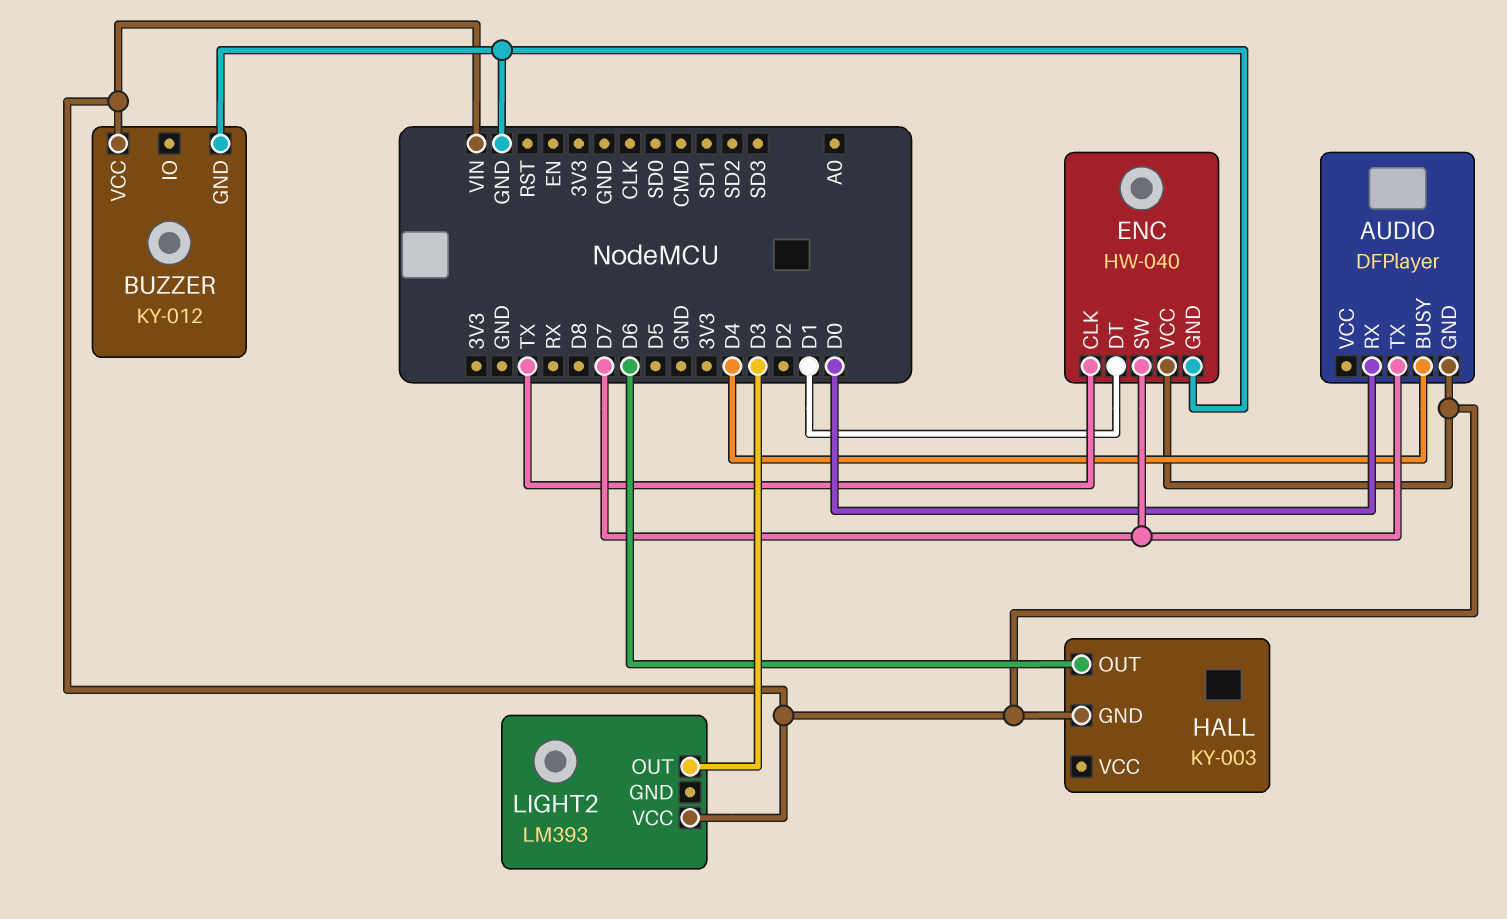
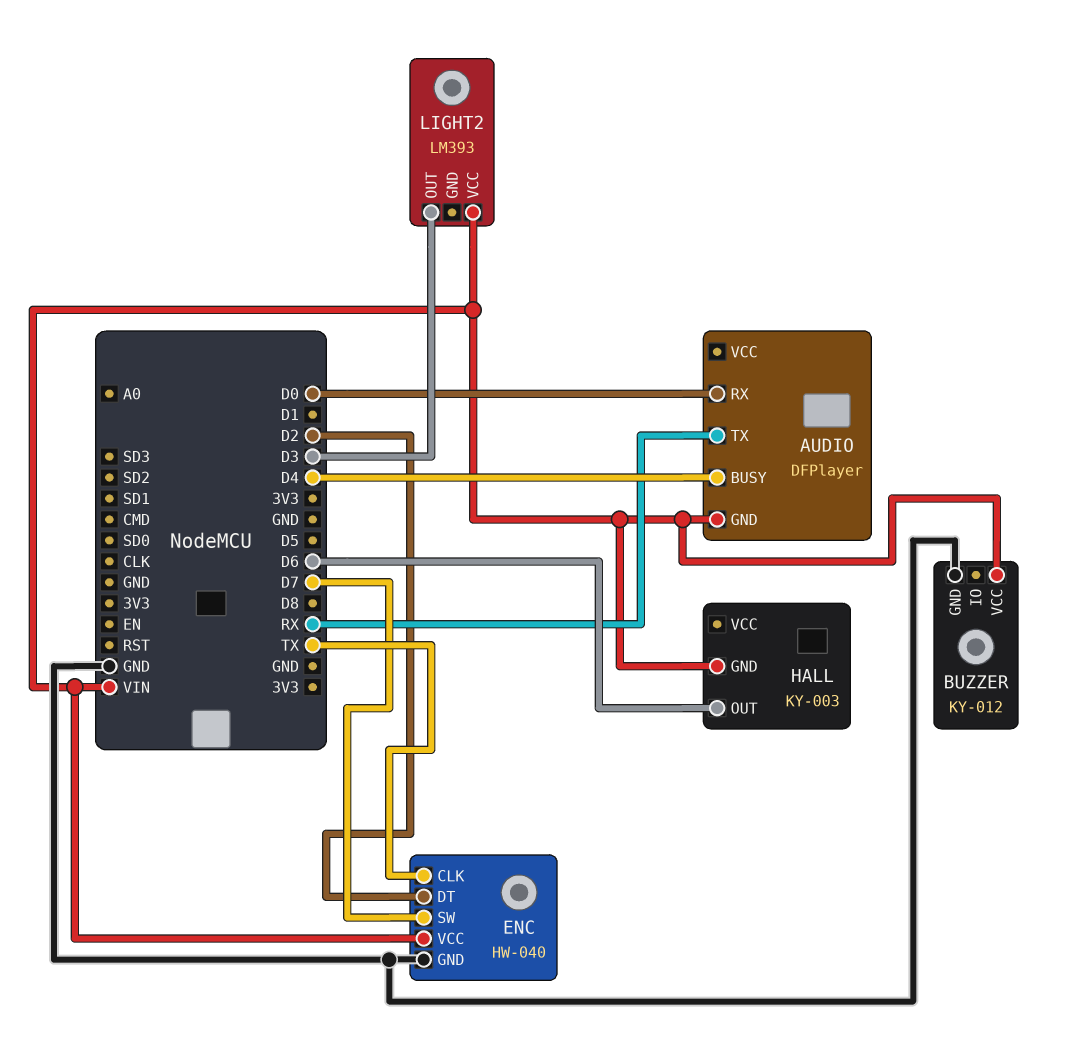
AUDIO pin TX: D7 -> RX
ENC pin DT: D1 -> D2

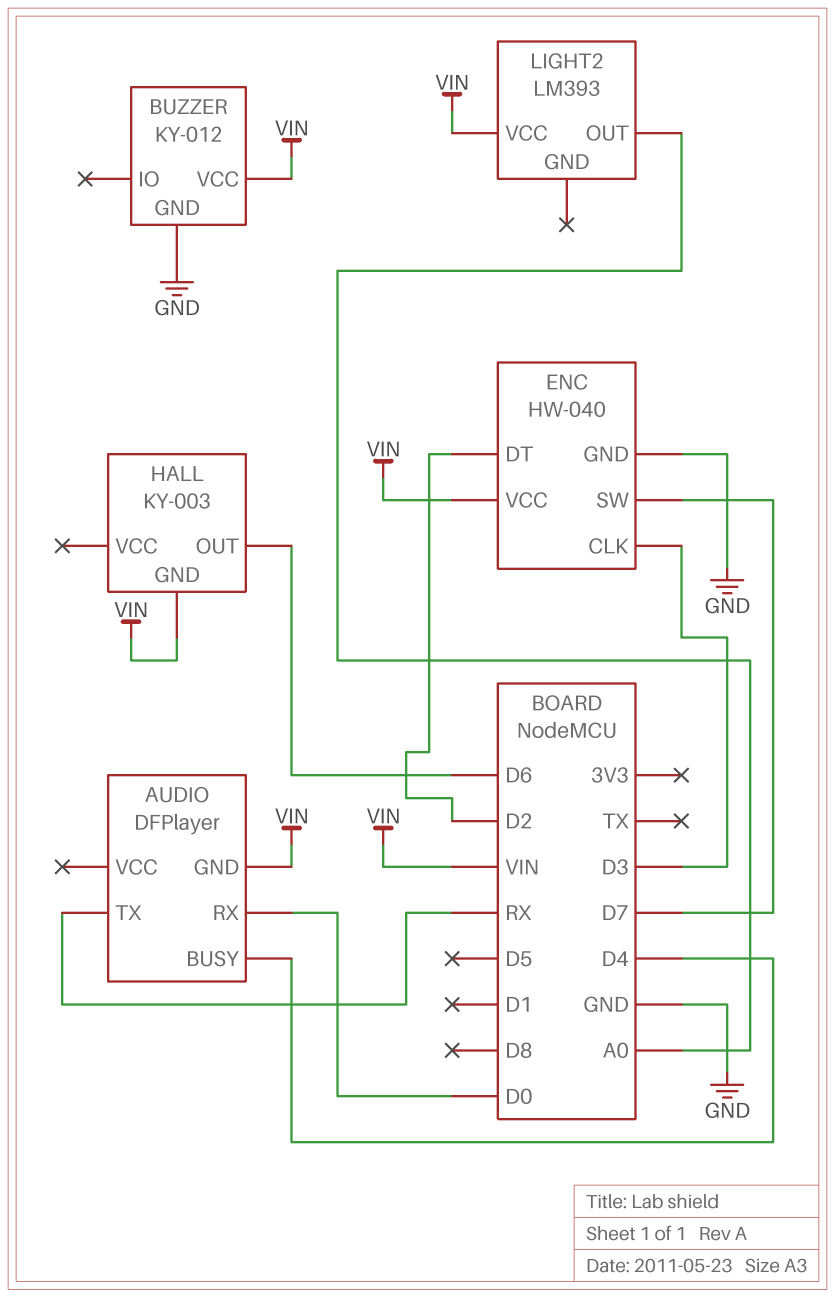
ENC pin CLK: TX -> D3
LIGHT2 pin OUT: D3 -> A0

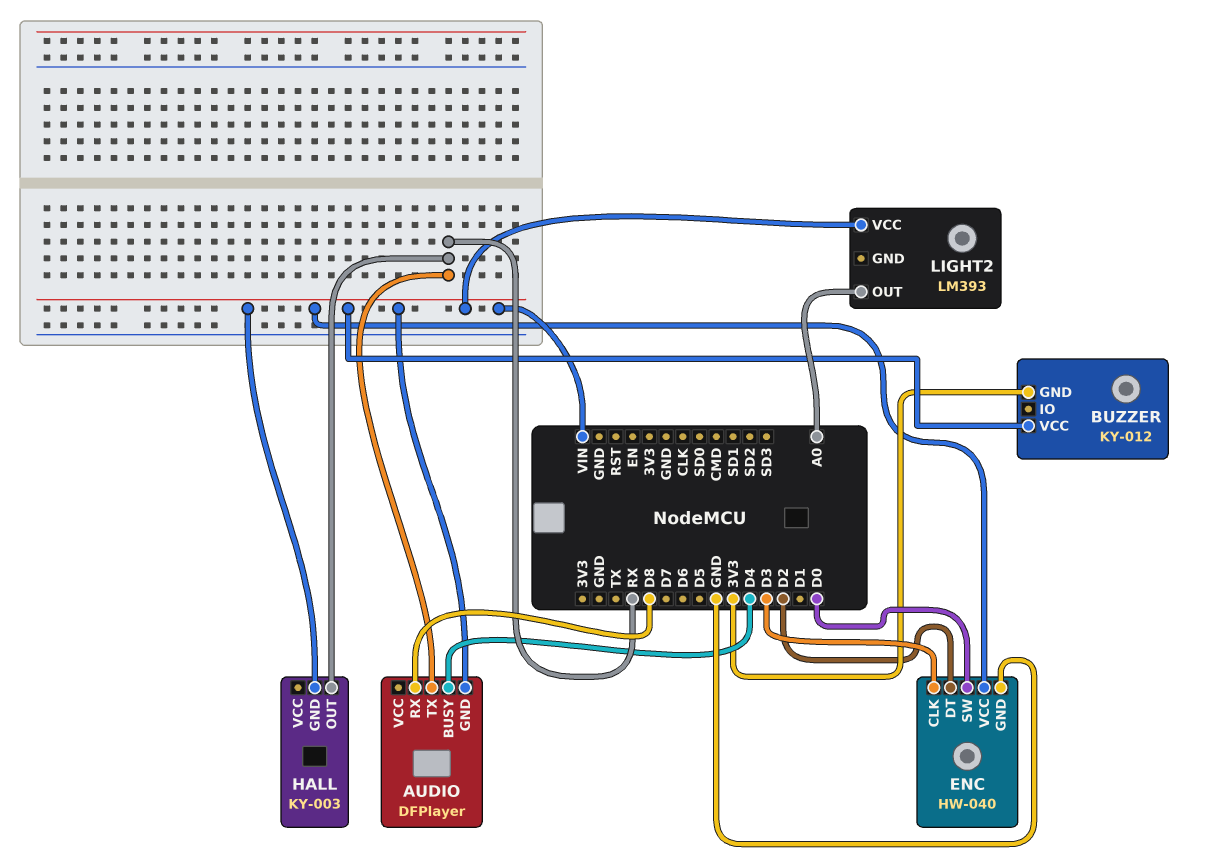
AUDIO pin RX: D0 -> D8
BUZZER pin GND: GND -> 3V3
ENC pin SW: D7 -> D0
HALL pin OUT: D6 -> RX

